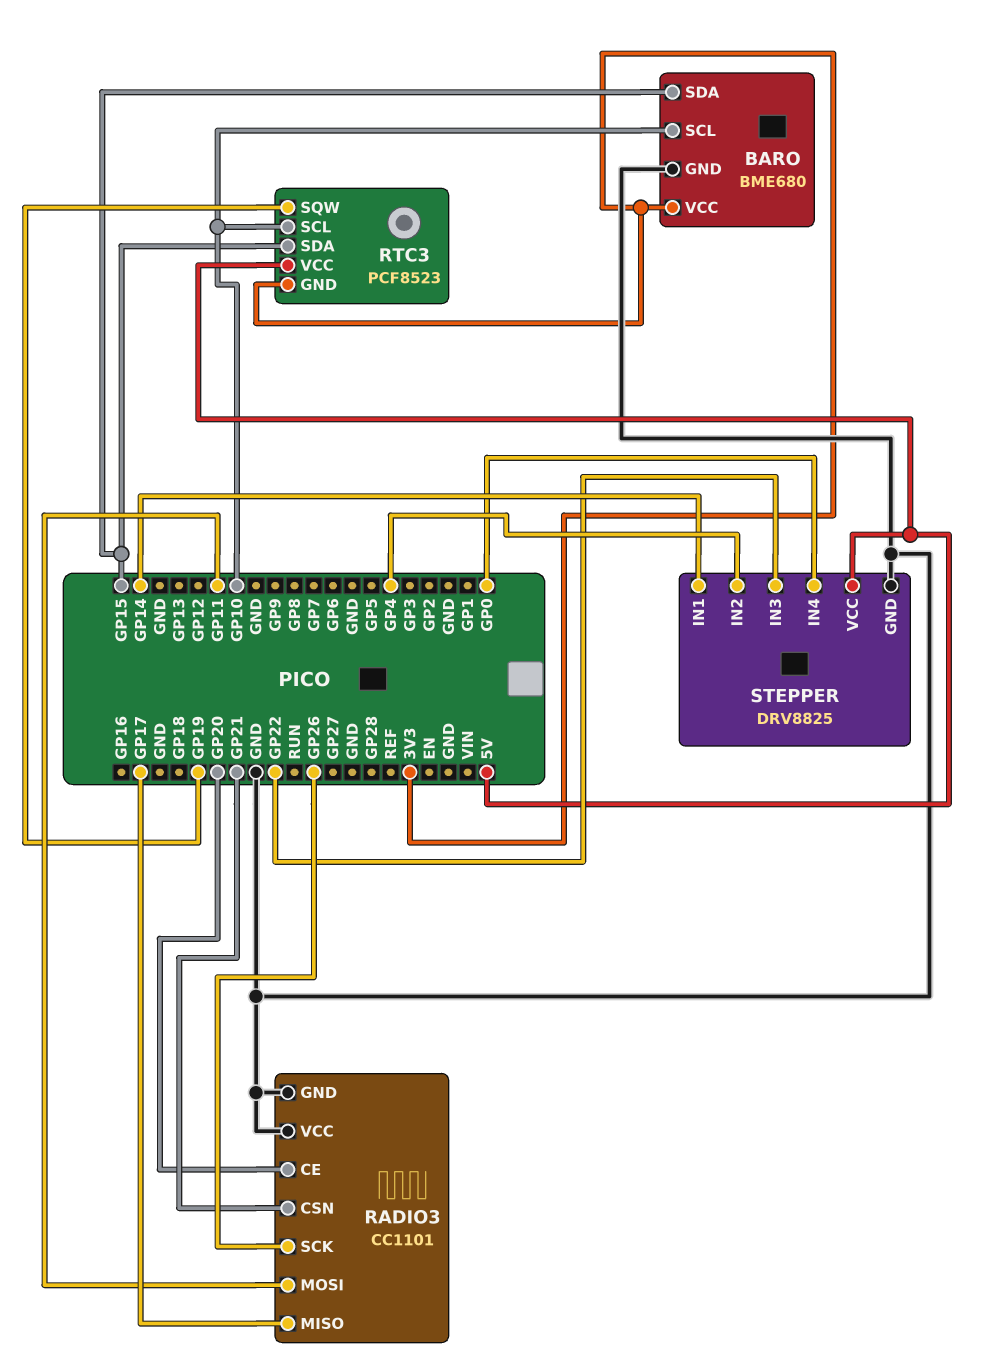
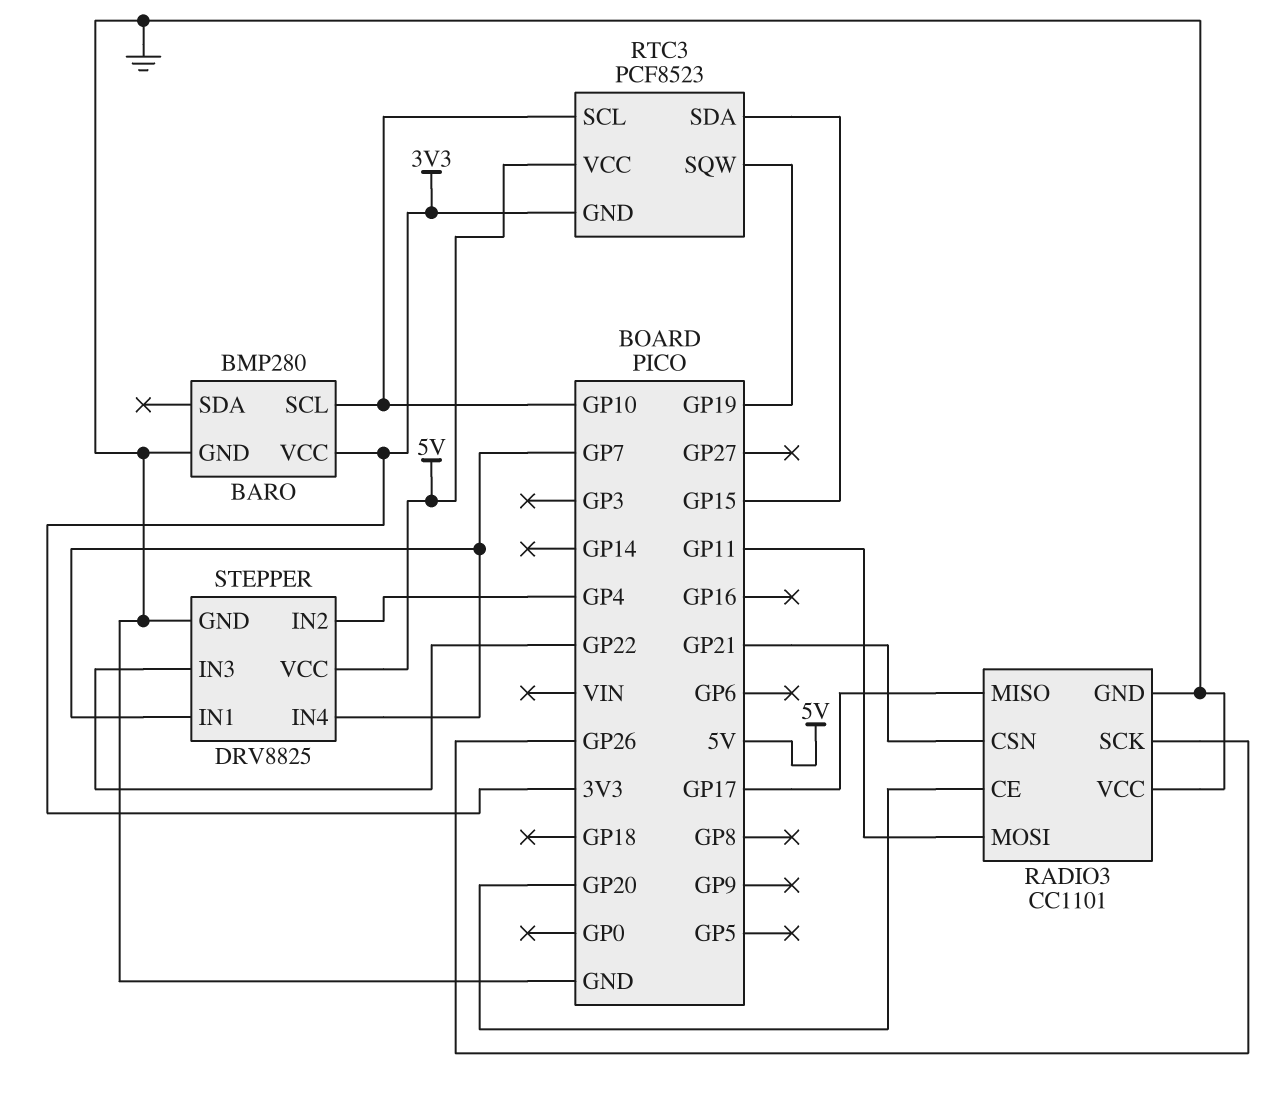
BARO: BME680 -> BMP280
BARO pin SDA: GP15 -> none
STEPPER pin IN1: GP14 -> GP7
STEPPER pin IN4: GP0 -> GP7

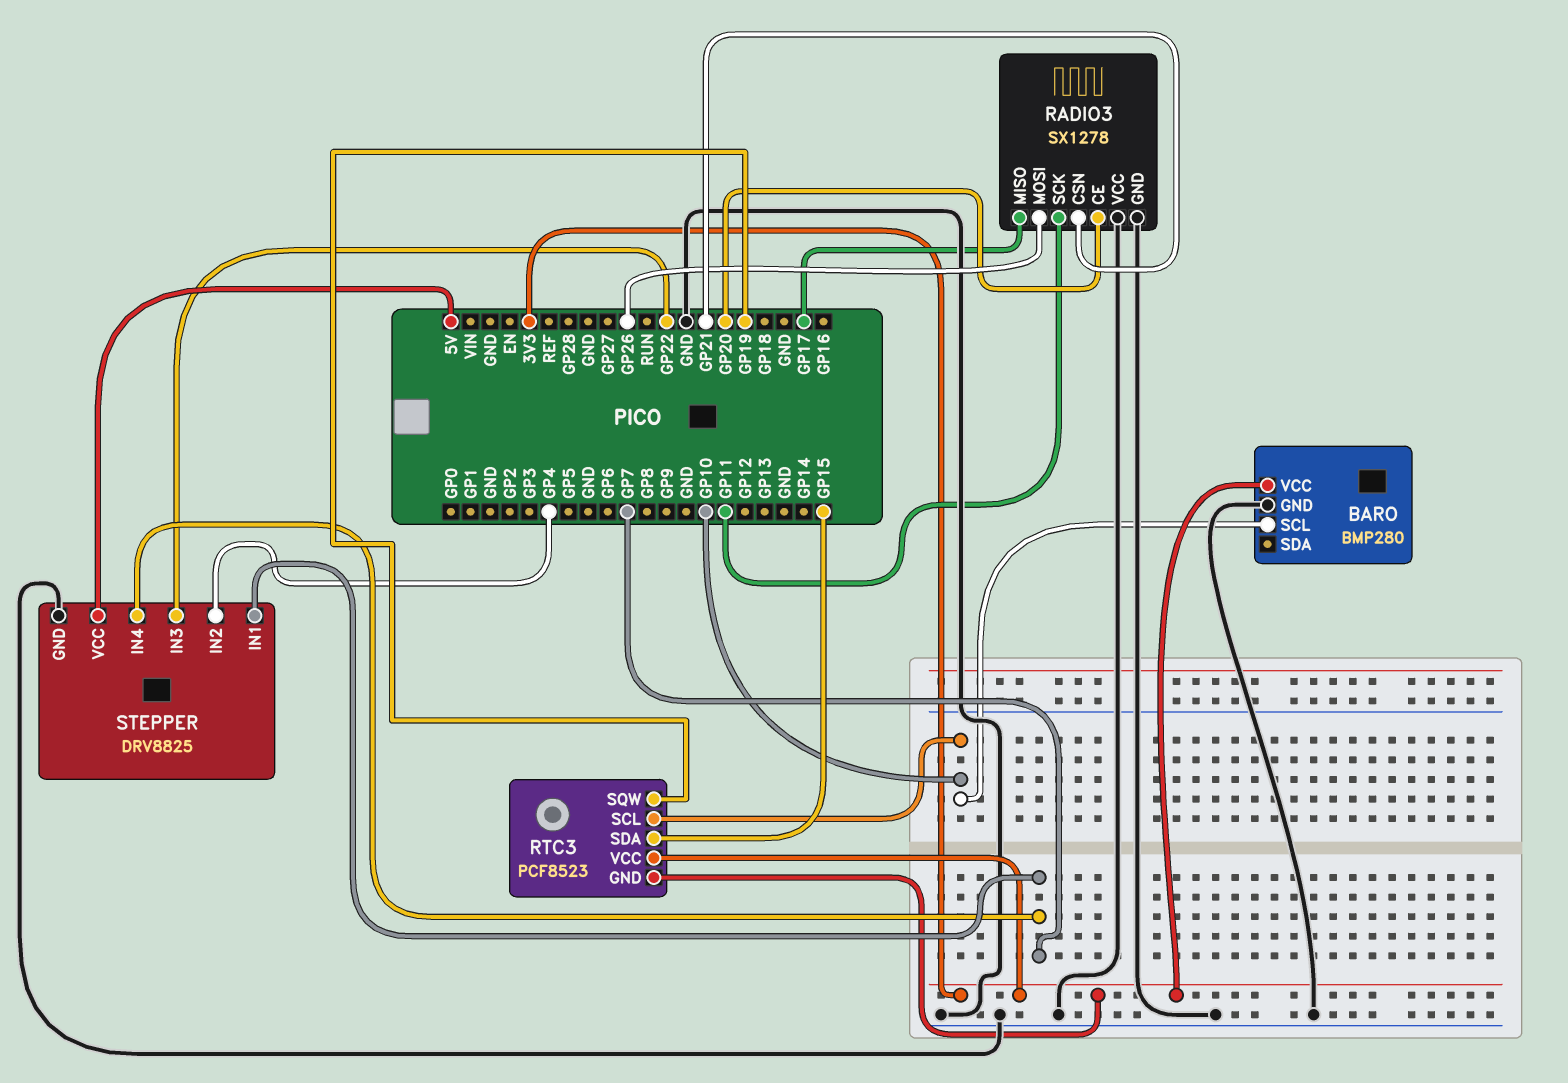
RADIO3: CC1101 -> SX1278
RADIO3 pin MOSI: GP11 -> GP26
RADIO3 pin SCK: GP26 -> GP11
RTC3 pin VCC: 5V -> 3V3

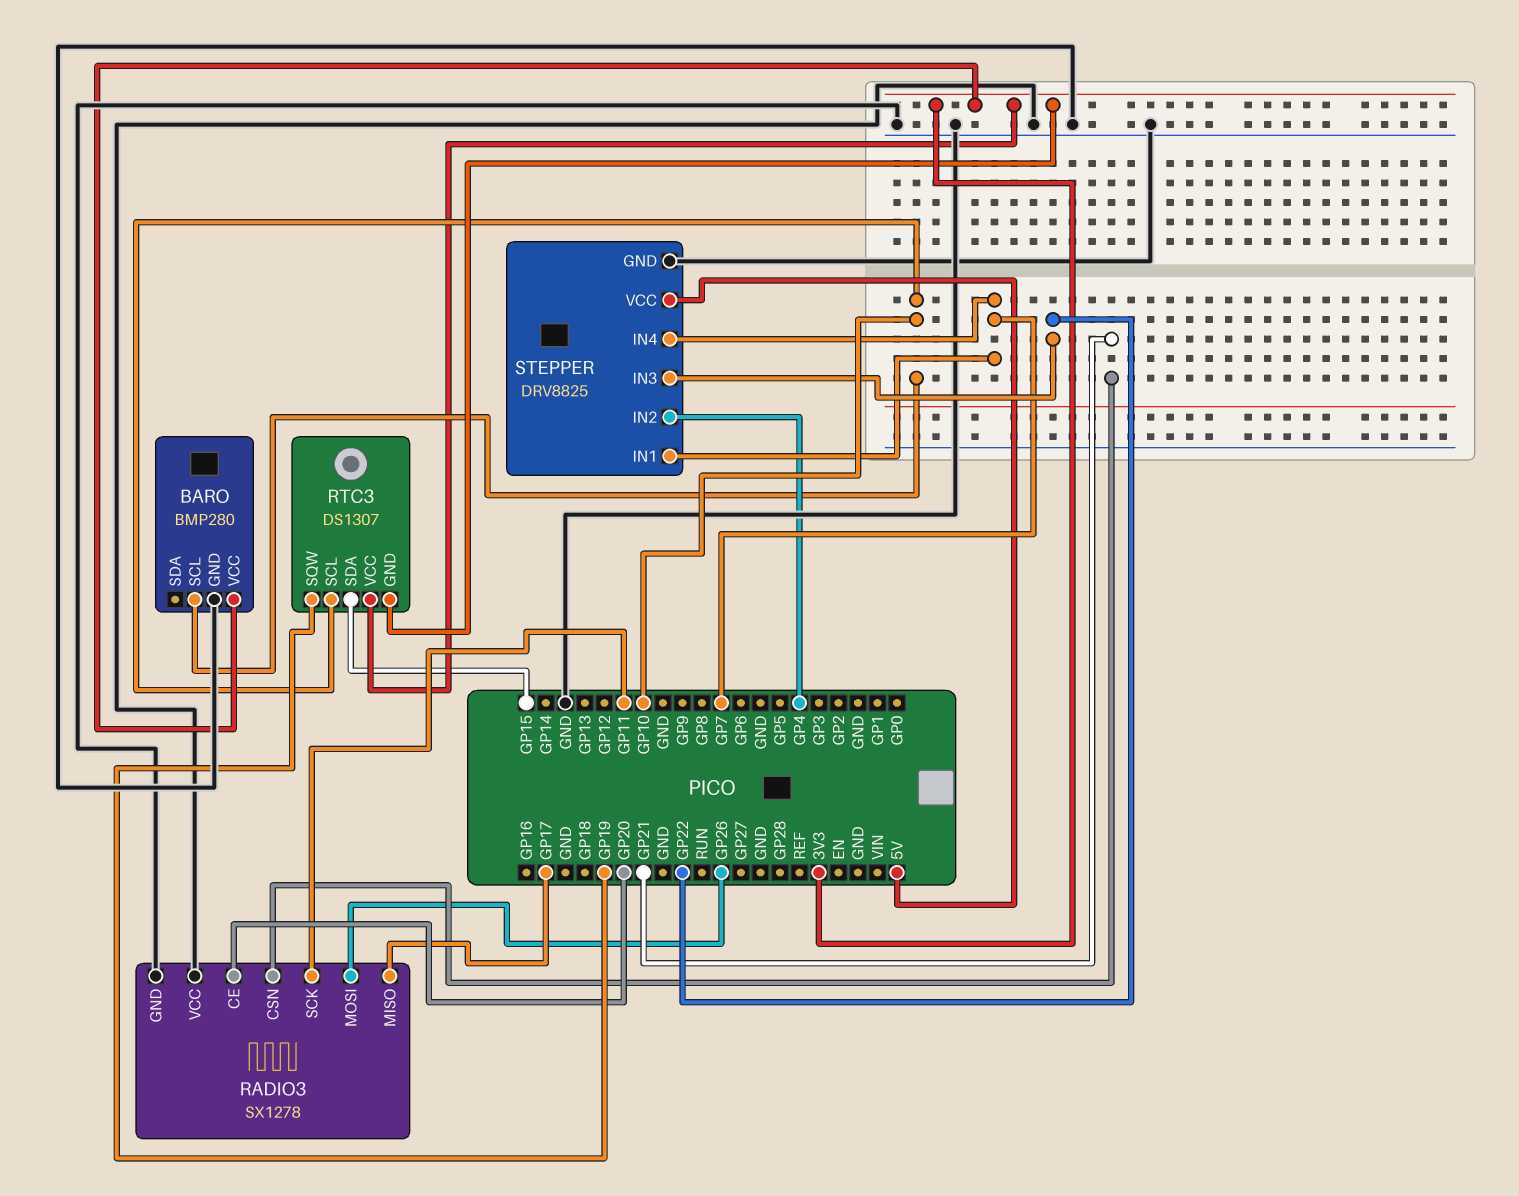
RTC3: PCF8523 -> DS1307

